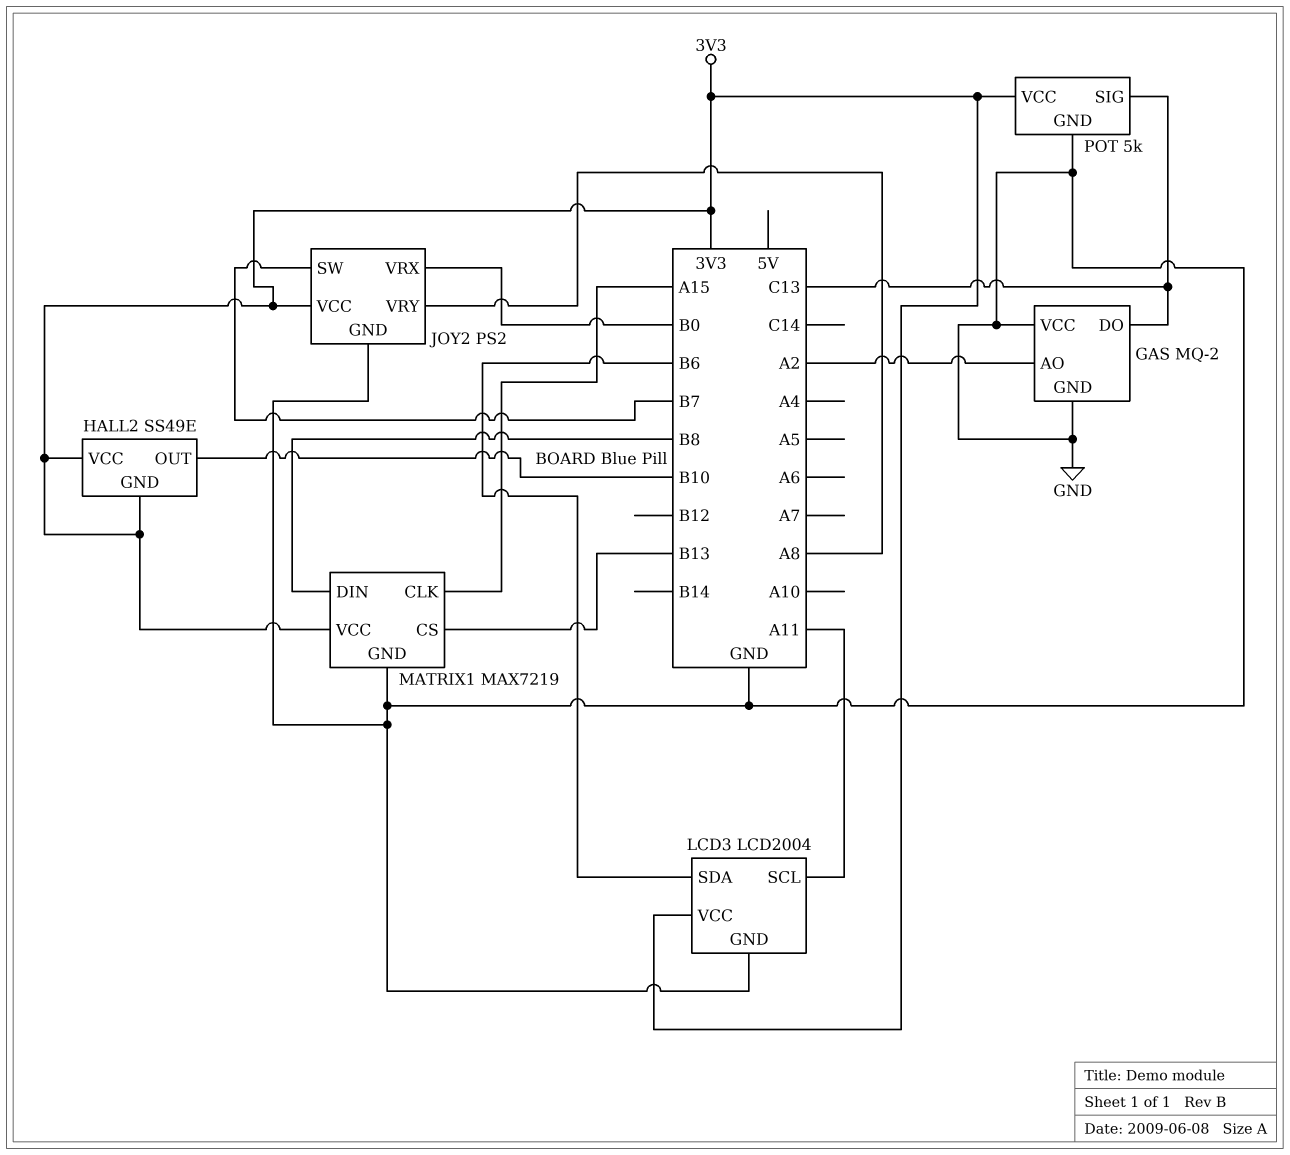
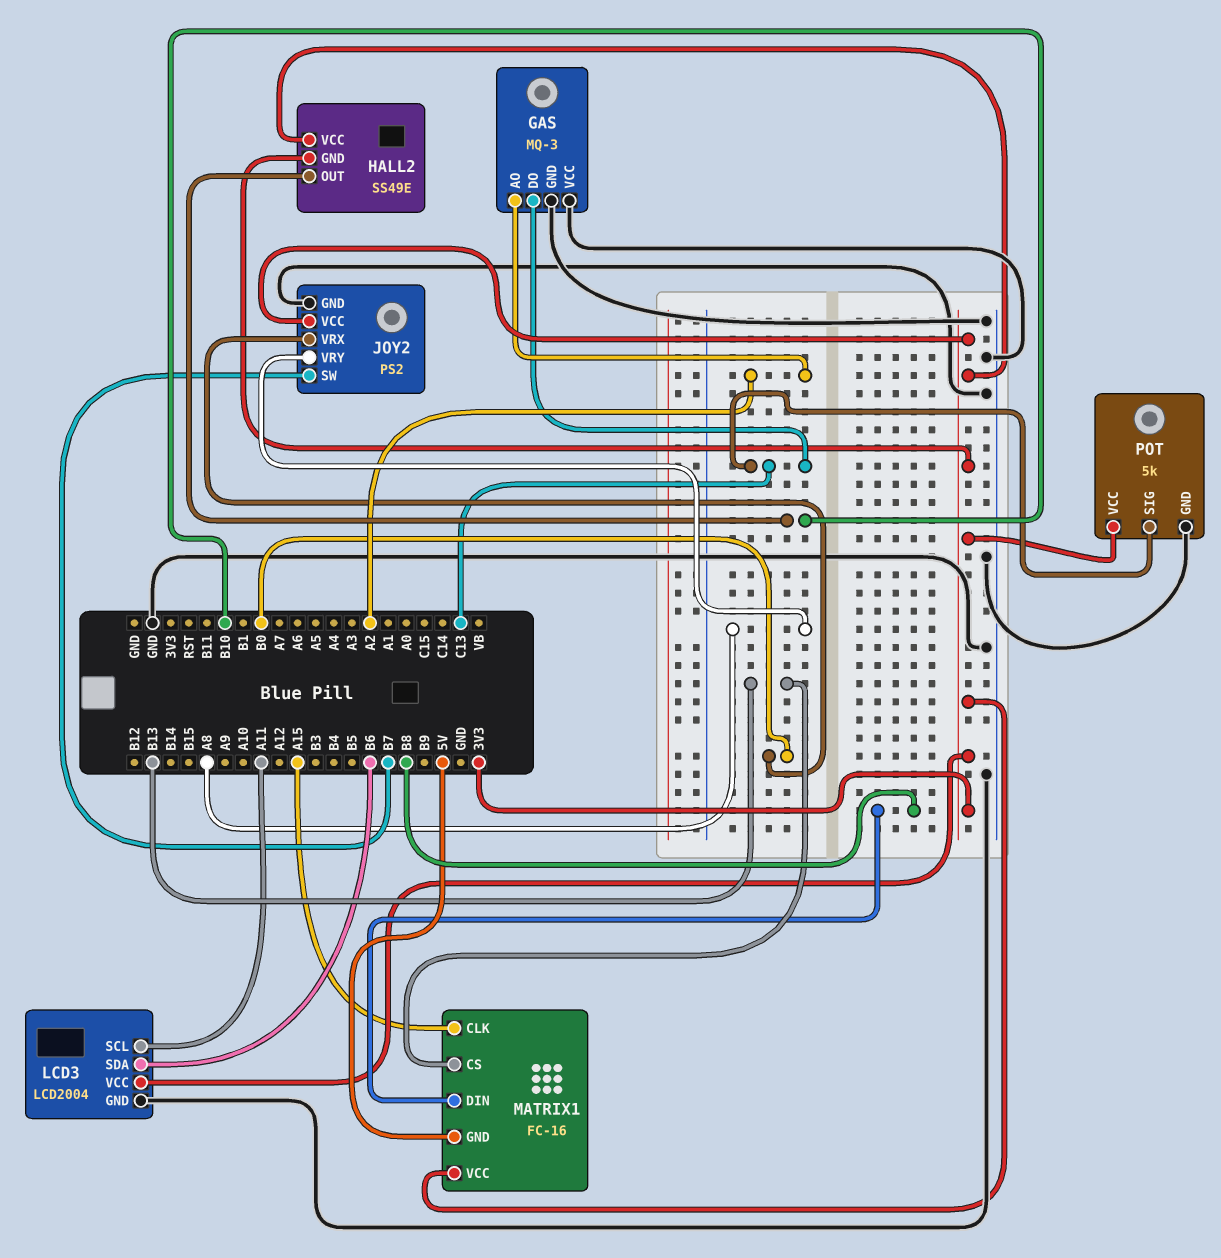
GAS: MQ-2 -> MQ-3
MATRIX1: MAX7219 -> FC-16
MATRIX1 pin GND: GND -> 5V

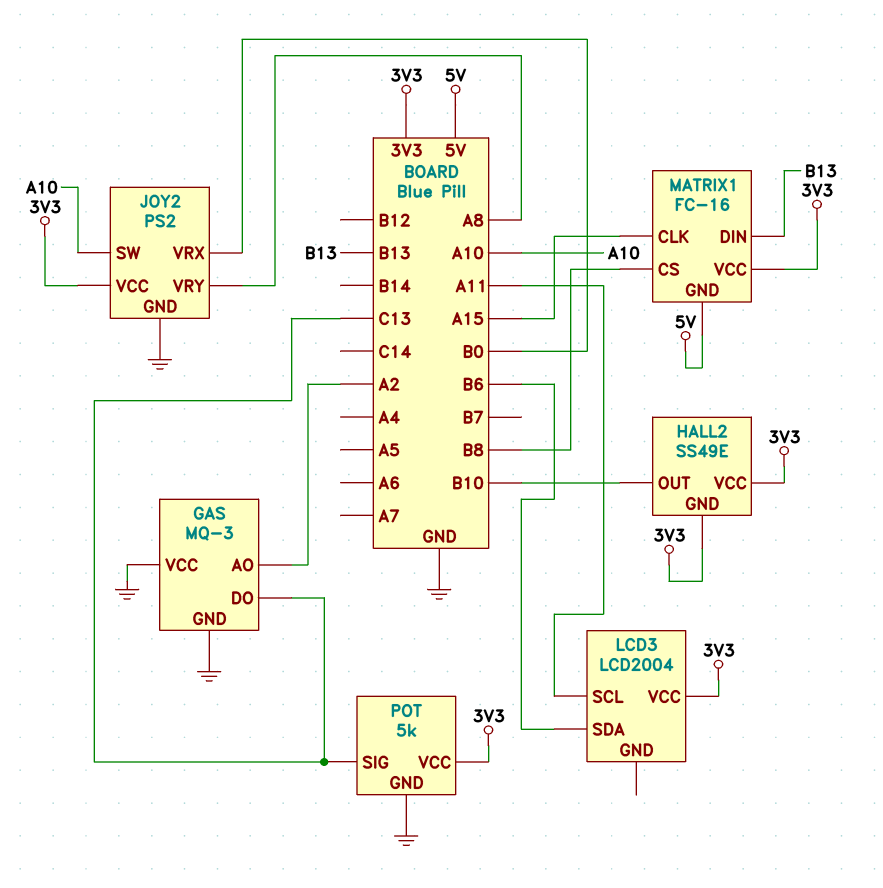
JOY2 pin SW: B7 -> A10
LCD3 pin GND: GND -> none
MATRIX1 pin CS: B13 -> B8
MATRIX1 pin DIN: B8 -> B13

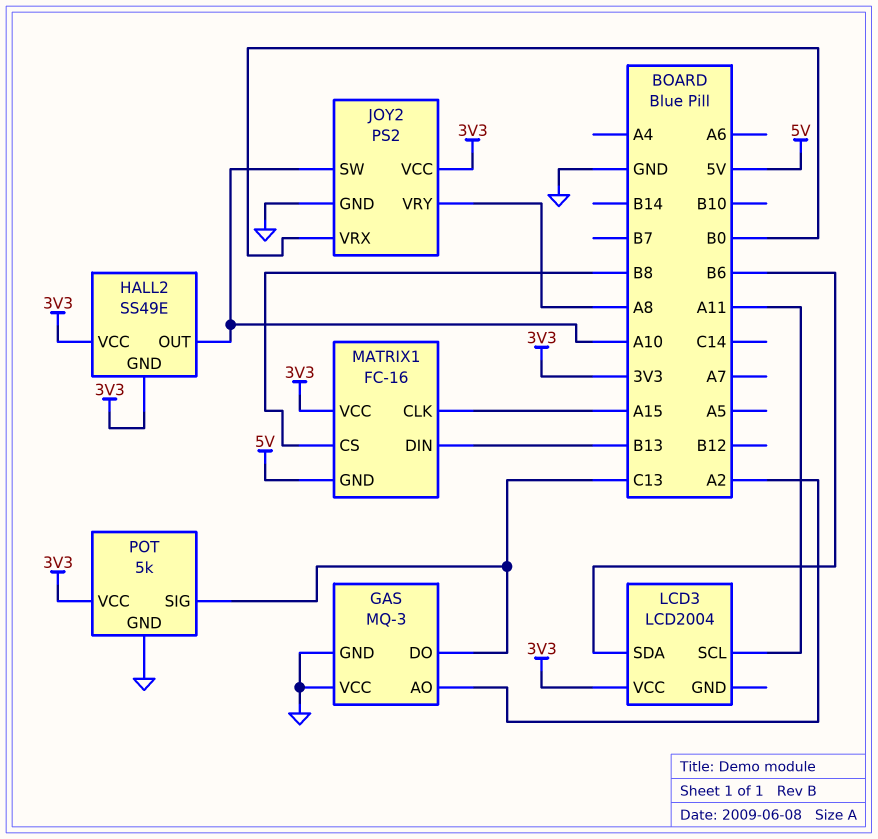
HALL2 pin OUT: B10 -> A10

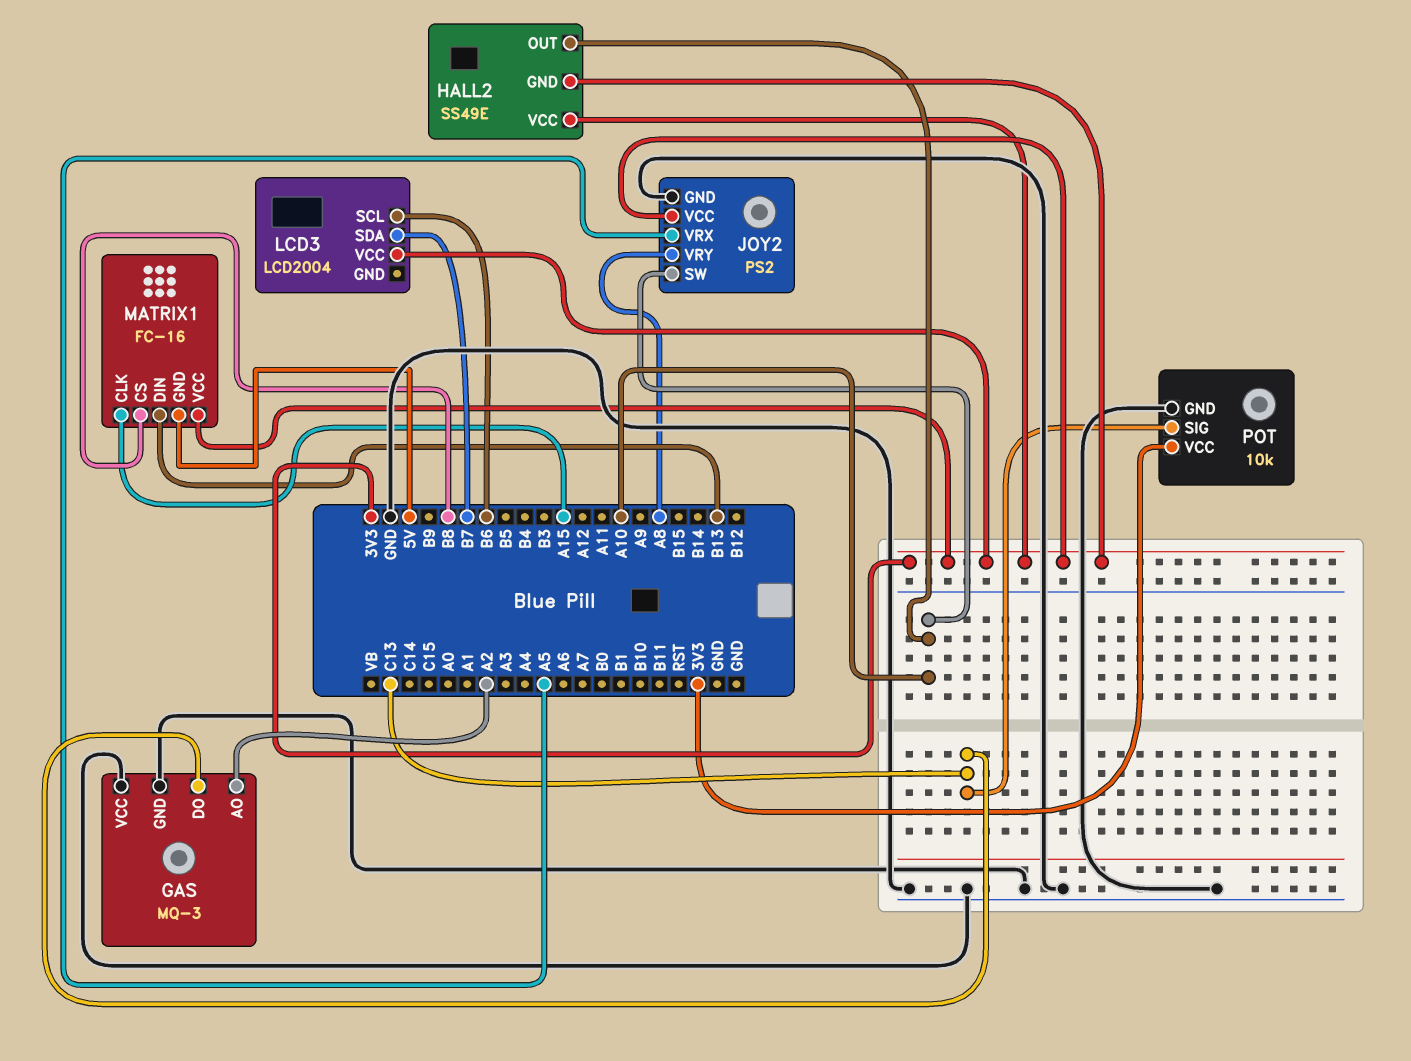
JOY2 pin VRX: B0 -> A5
LCD3 pin SCL: A11 -> B6
LCD3 pin SDA: B6 -> B7
POT: 5k -> 10k

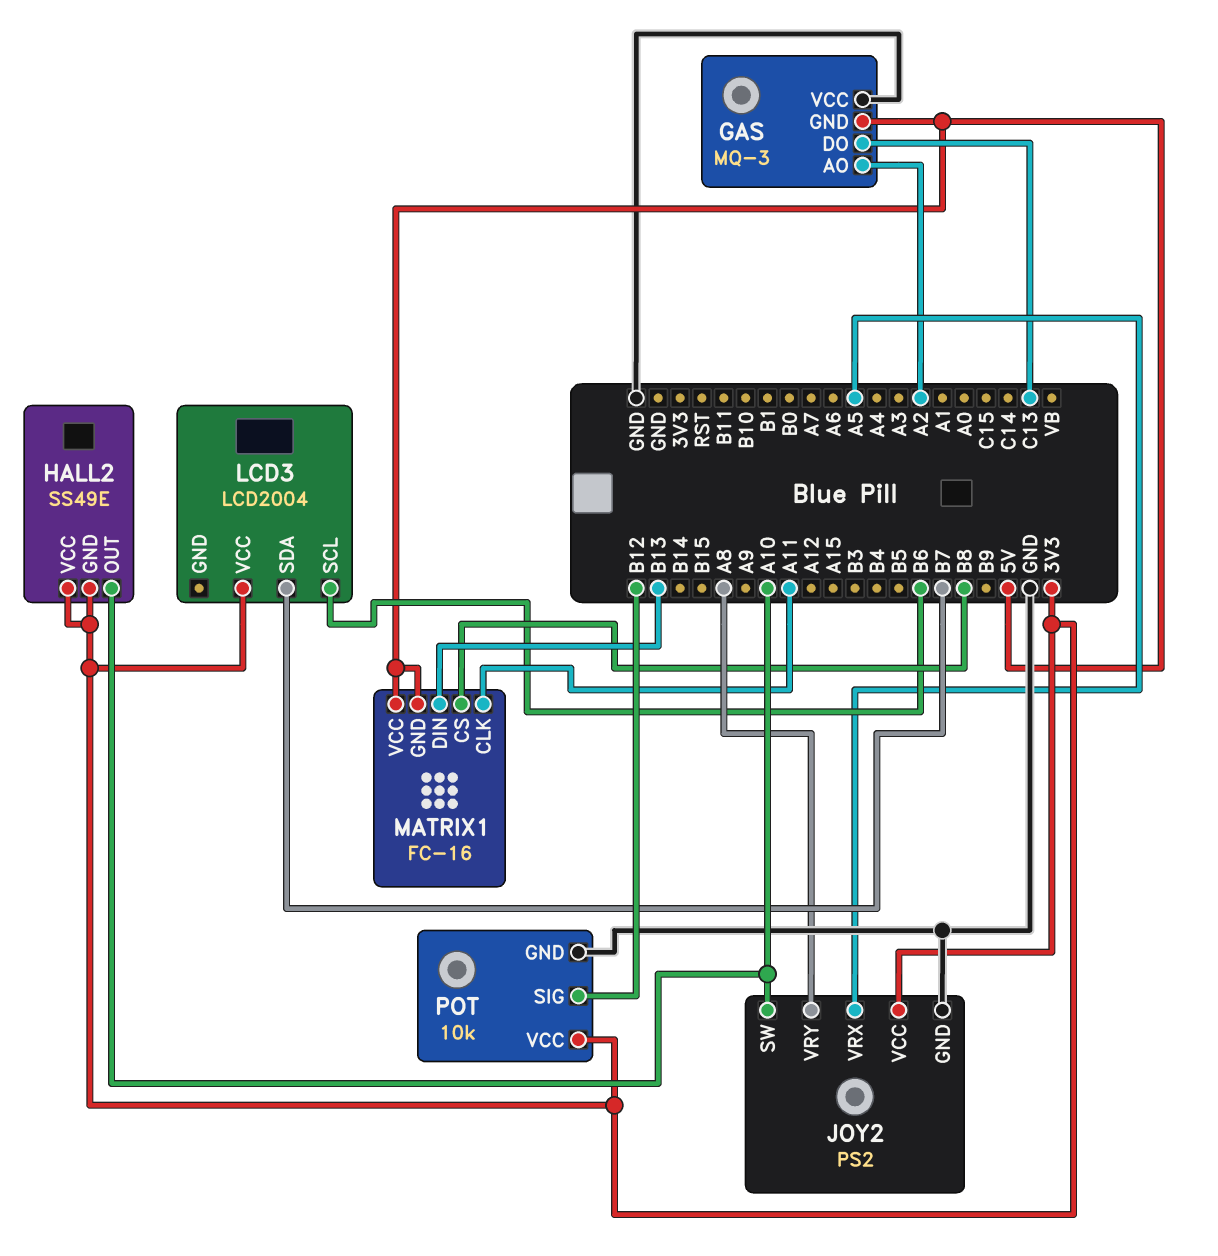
GAS pin GND: GND -> 5V
MATRIX1 pin CLK: A15 -> A11
MATRIX1 pin VCC: 3V3 -> 5V
POT pin SIG: C13 -> B12

